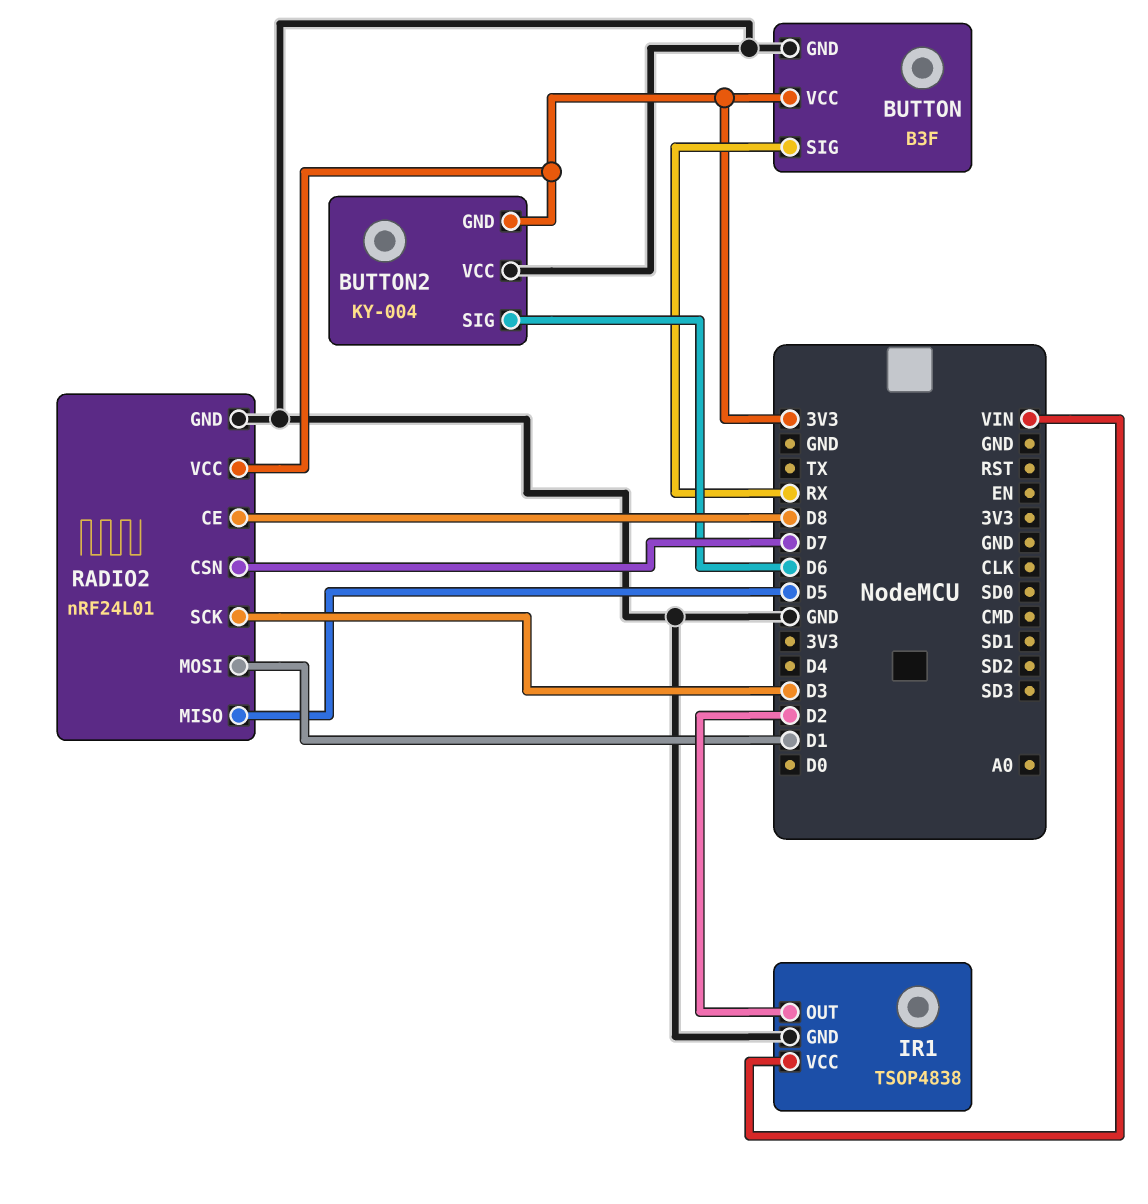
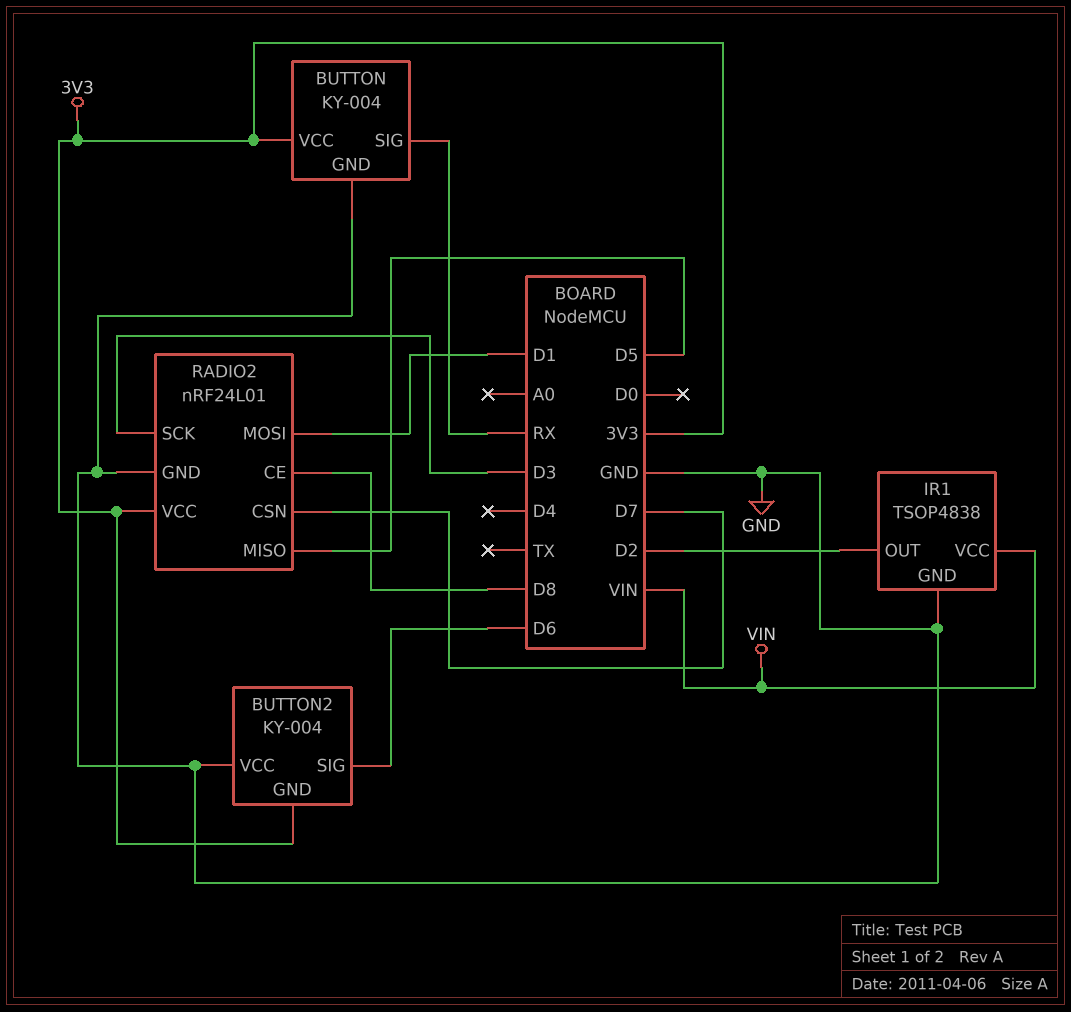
BUTTON: B3F -> KY-004

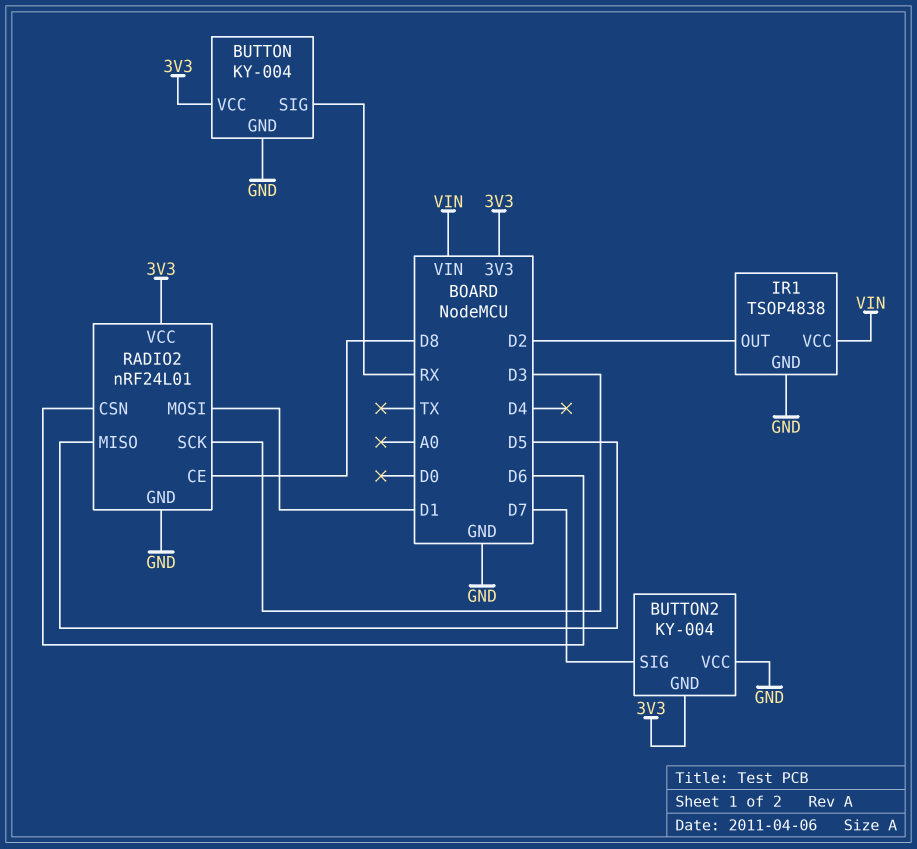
BUTTON2 pin SIG: D6 -> D7
RADIO2 pin CSN: D7 -> D6

